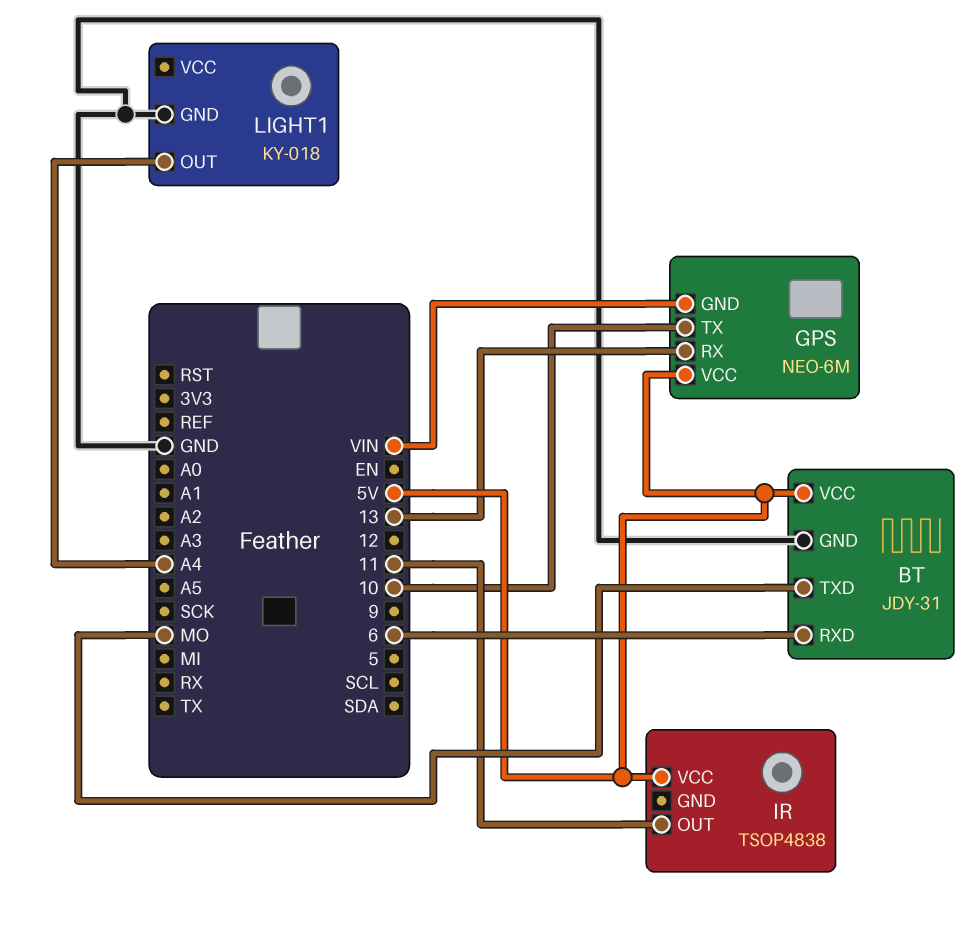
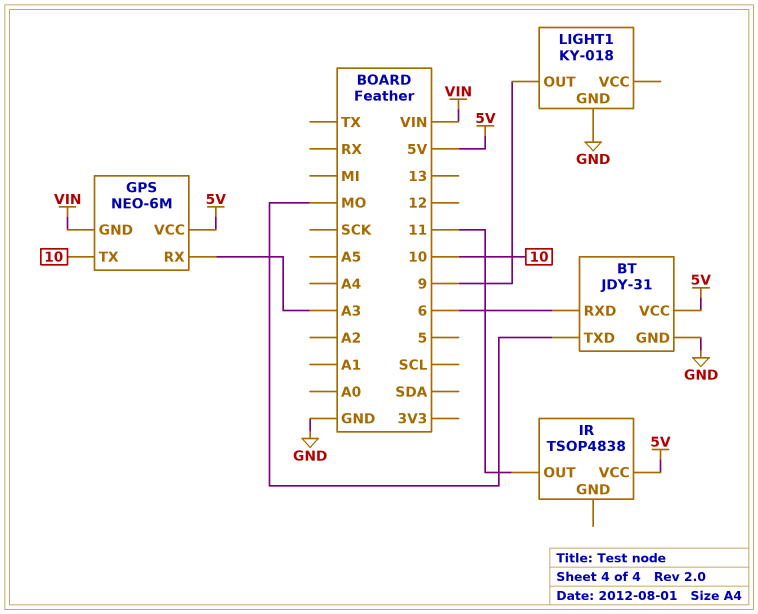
GPS pin RX: 13 -> A3
LIGHT1 pin OUT: A4 -> 9

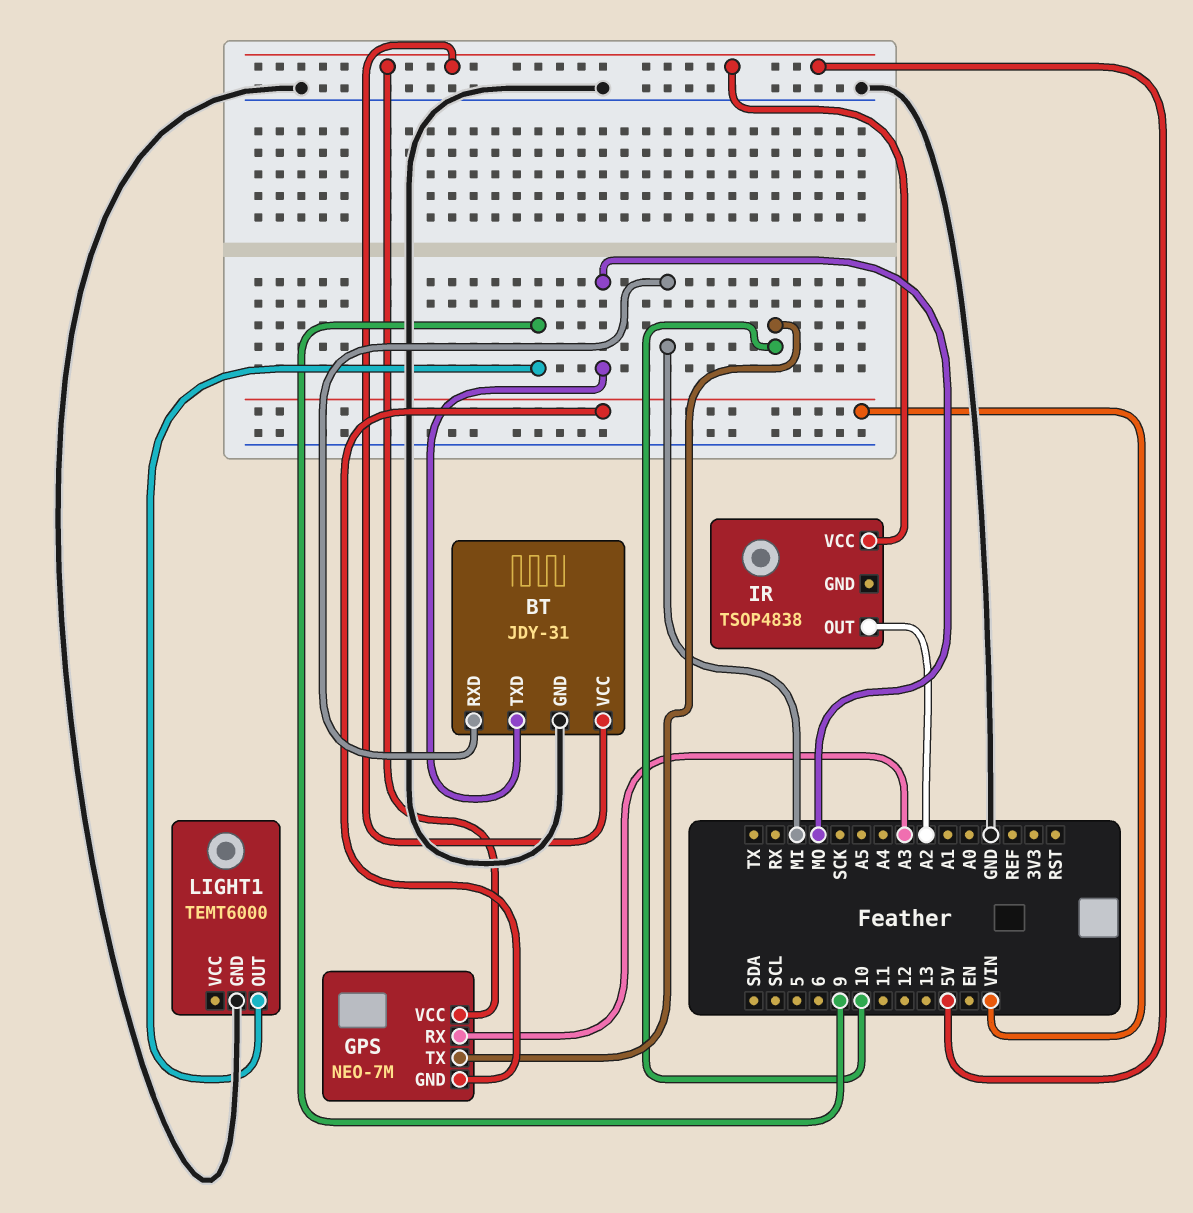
BT pin RXD: 6 -> MI
GPS: NEO-6M -> NEO-7M
IR pin OUT: 11 -> A2
LIGHT1: KY-018 -> TEMT6000

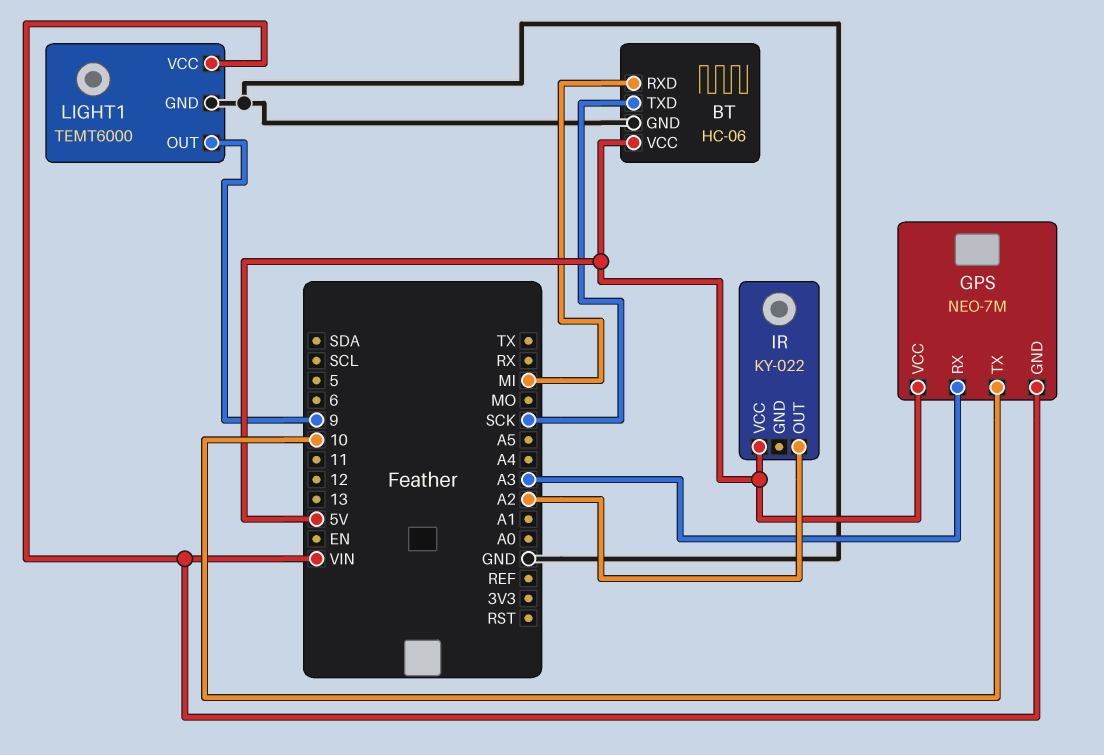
BT: JDY-31 -> HC-06
BT pin TXD: MO -> SCK
IR: TSOP4838 -> KY-022
LIGHT1 pin VCC: none -> VIN

